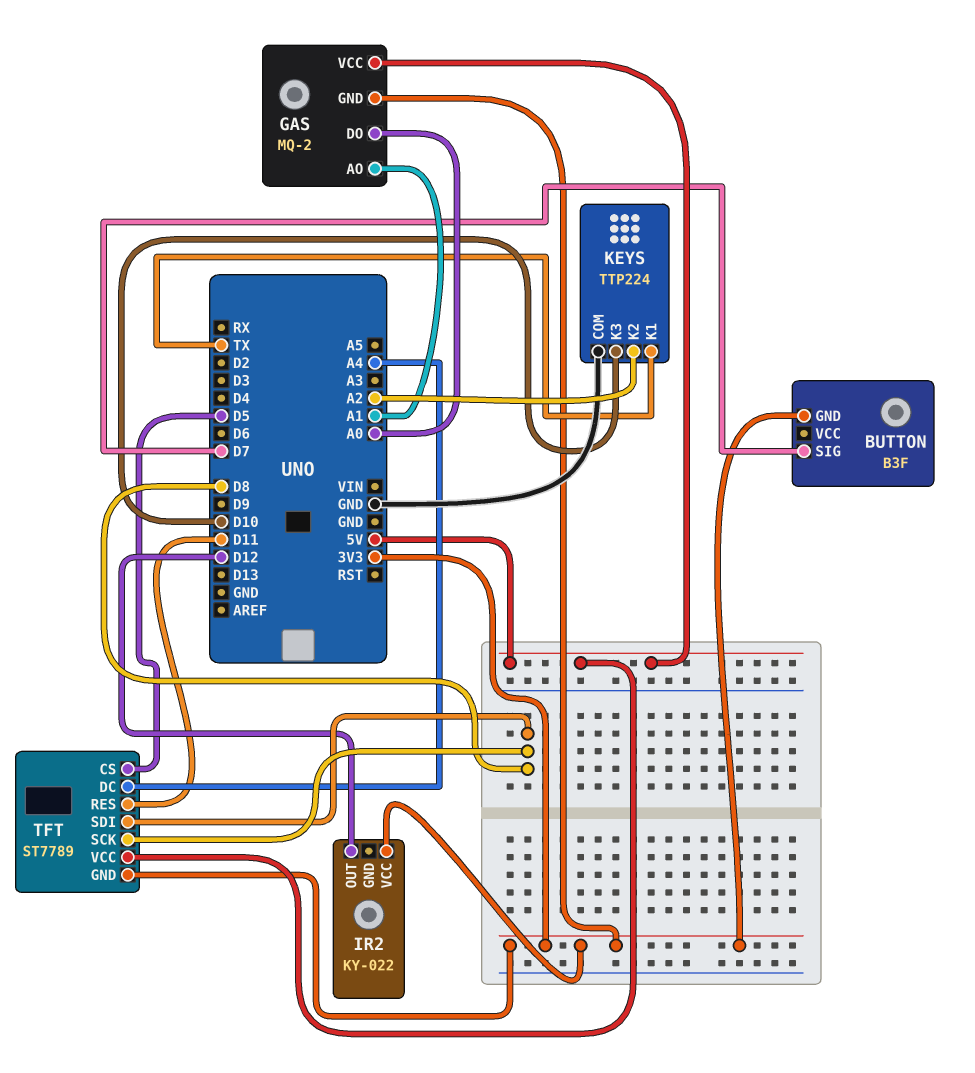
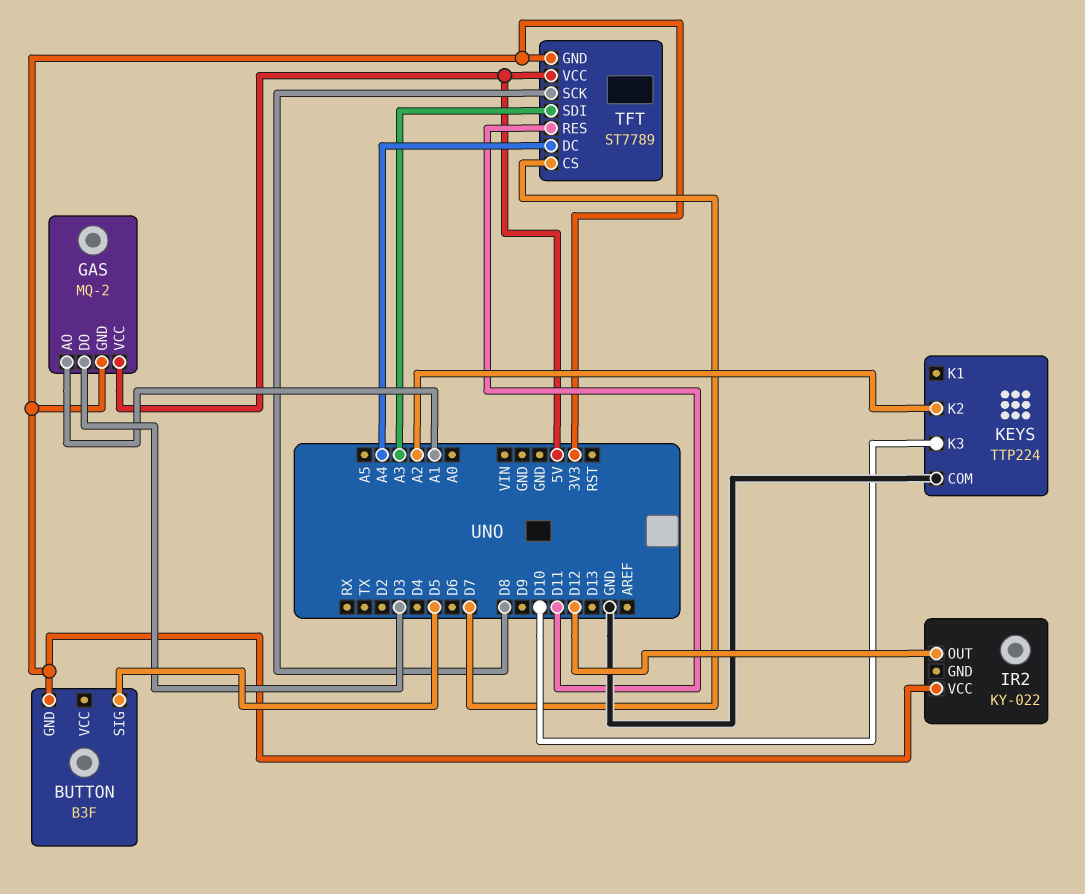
BUTTON pin SIG: D7 -> D5
GAS pin DO: A0 -> D3
KEYS pin K1: TX -> none
TFT pin CS: D5 -> D7
TFT pin SDI: D8 -> A3

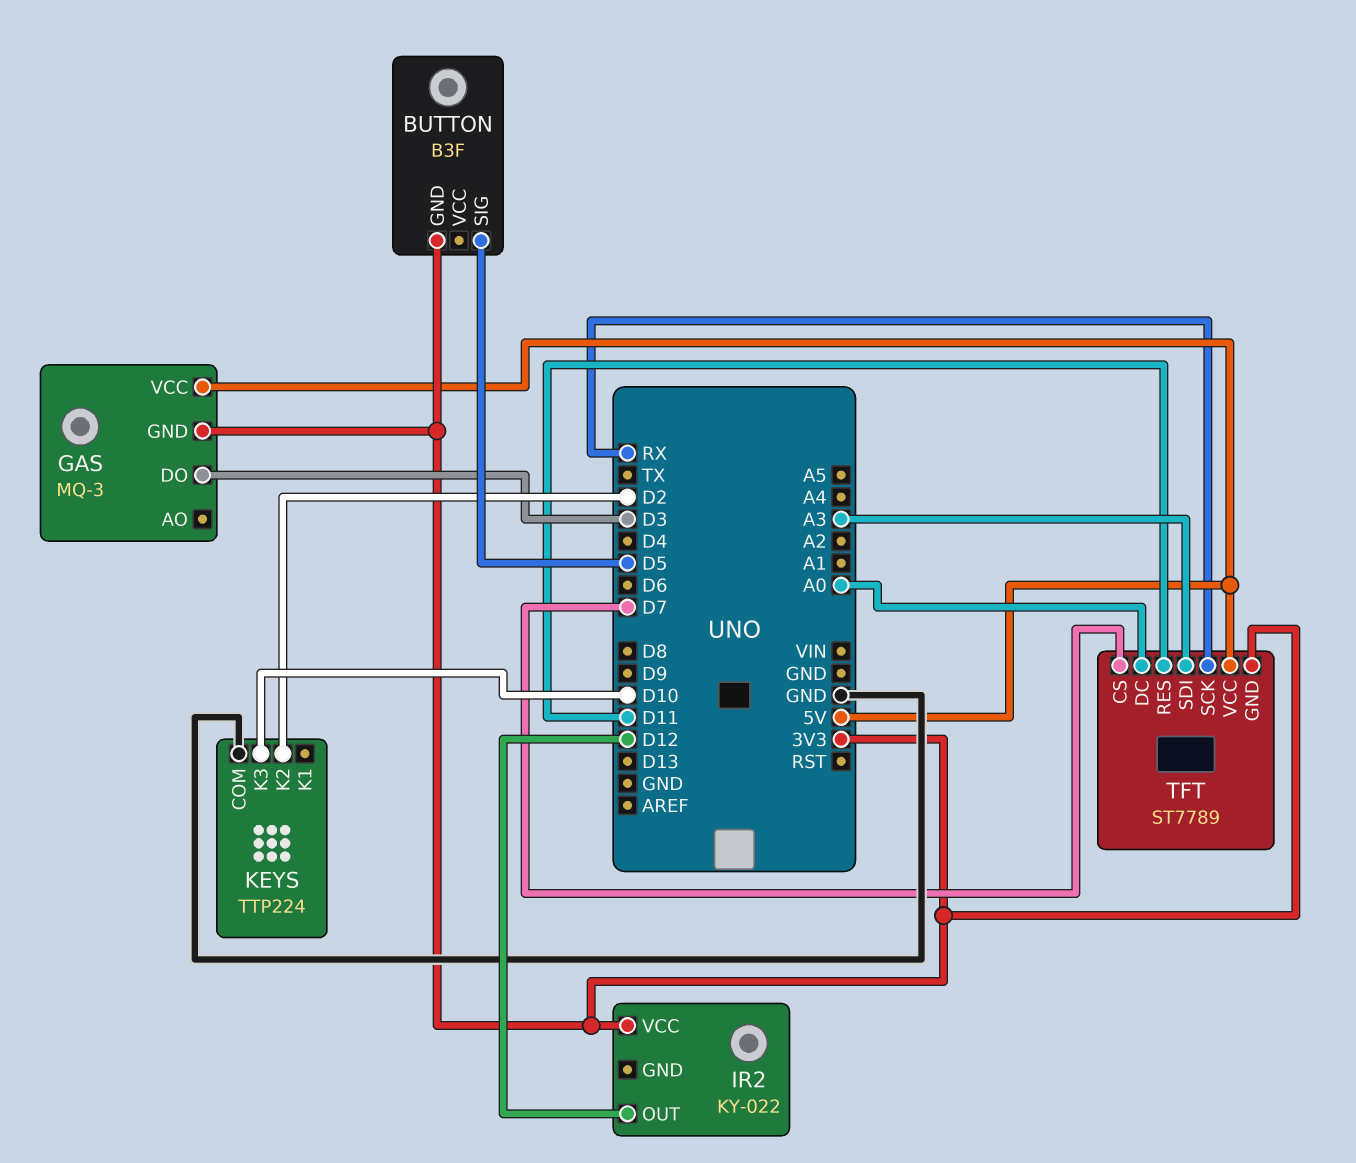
GAS: MQ-2 -> MQ-3
GAS pin AO: A1 -> none
KEYS pin K2: A2 -> D2
TFT pin DC: A4 -> A0
TFT pin SCK: D8 -> RX

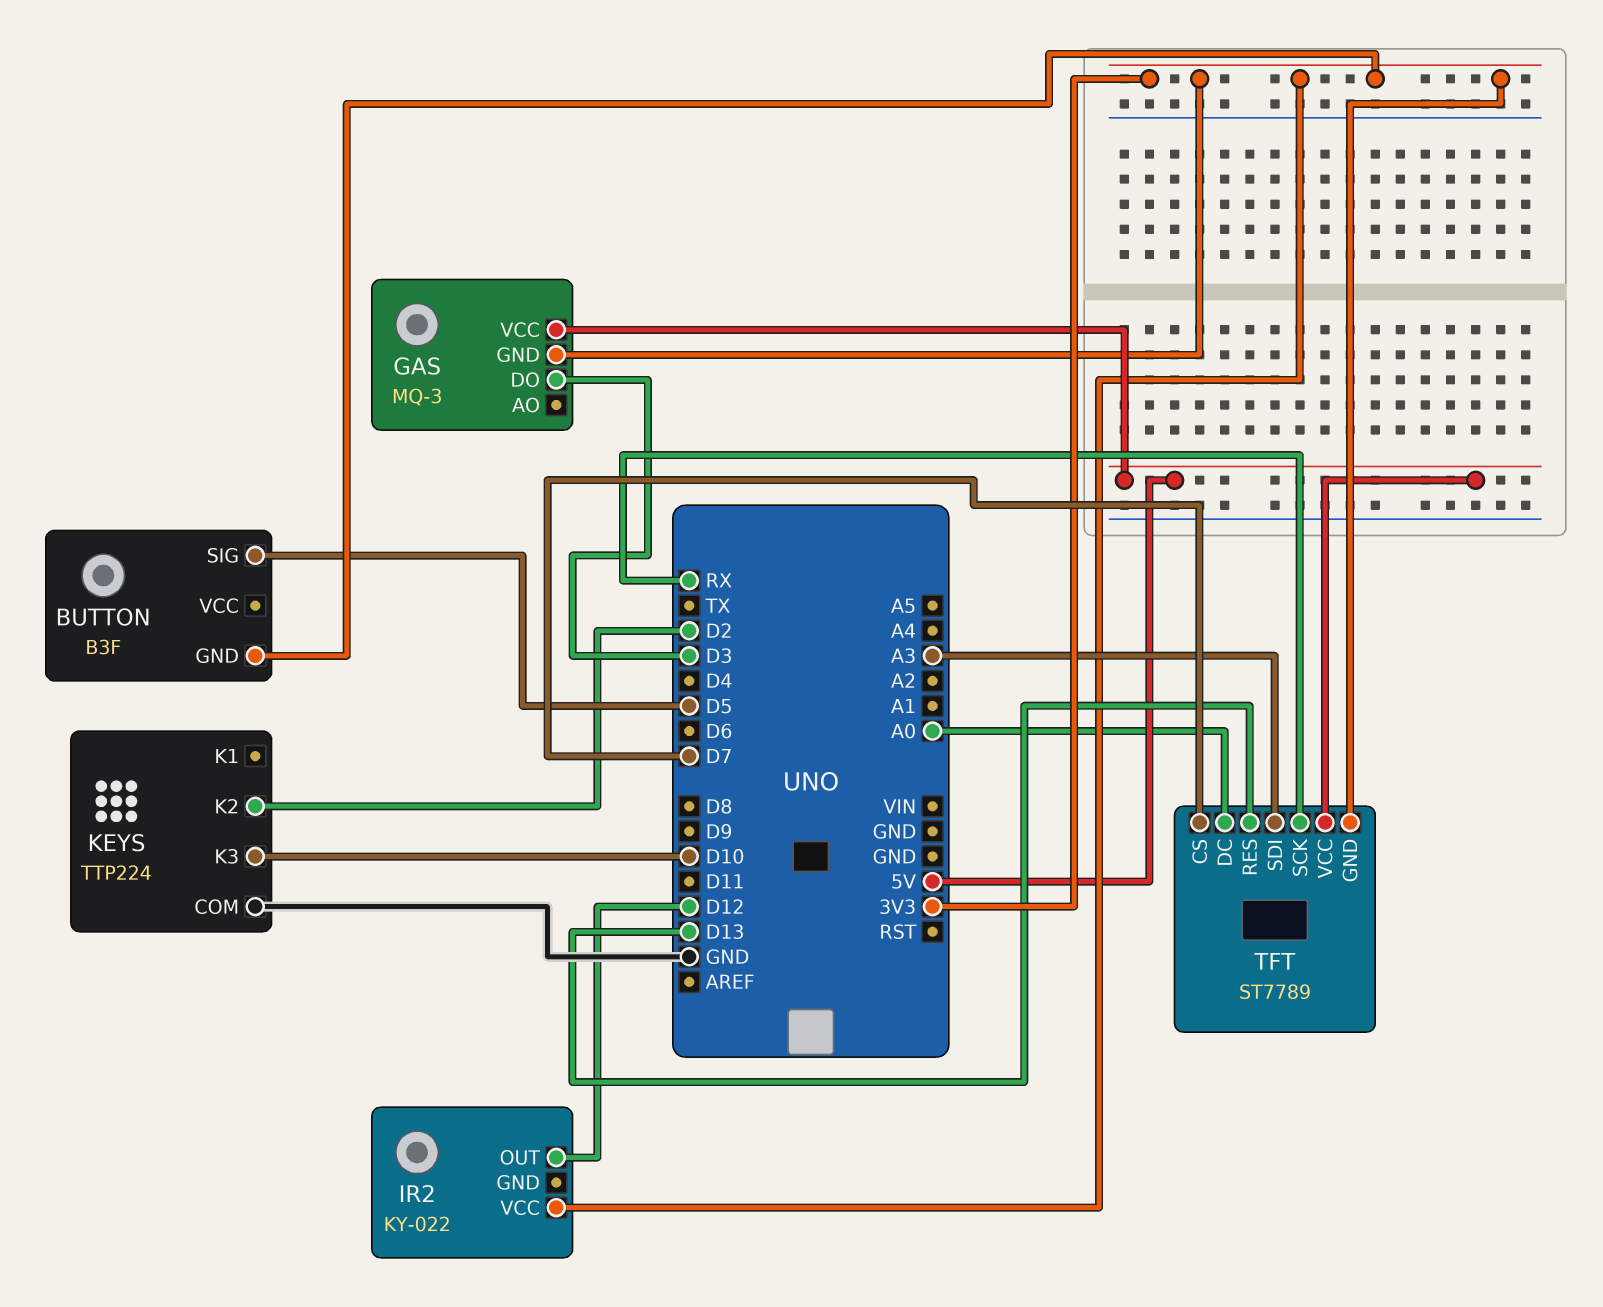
TFT pin RES: D11 -> D13

